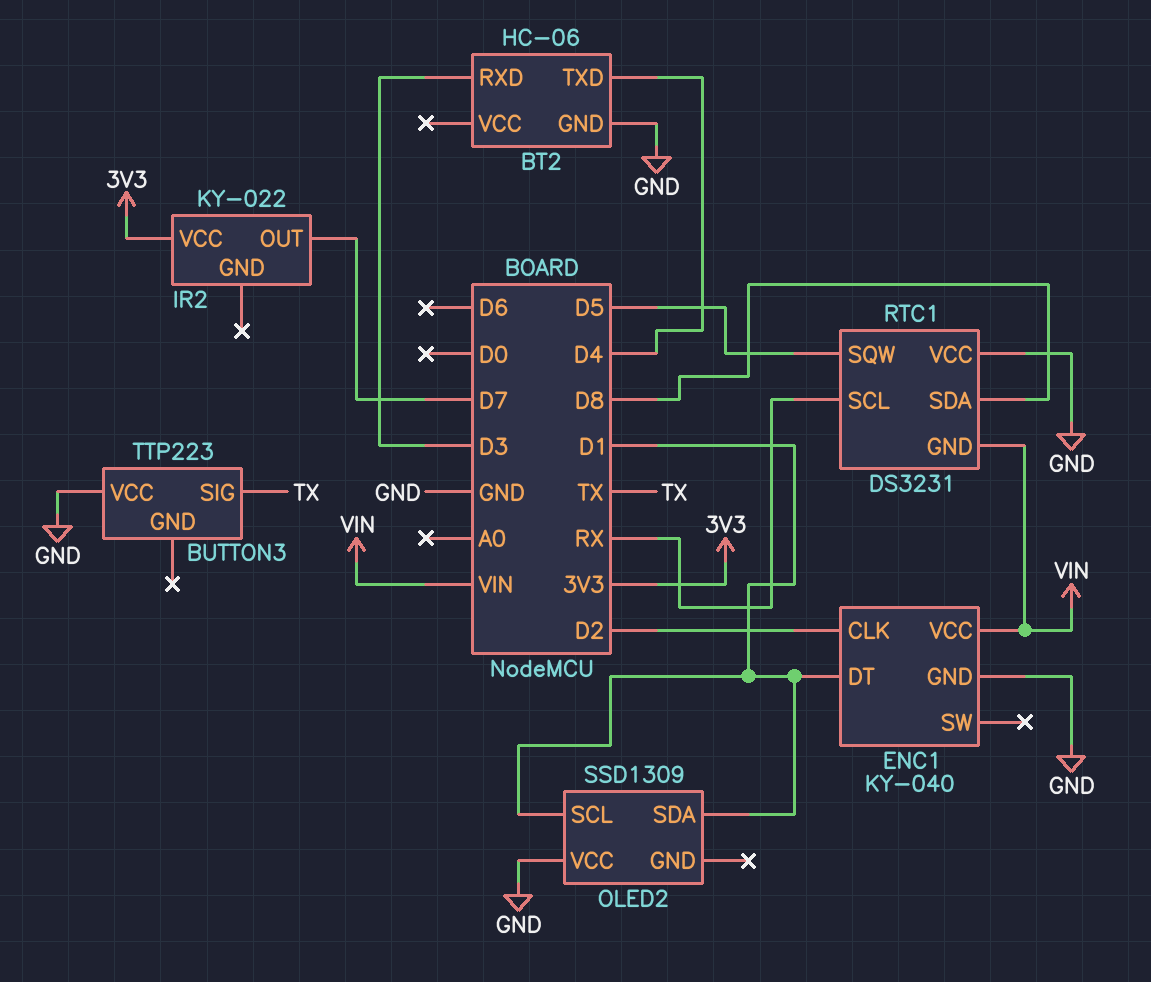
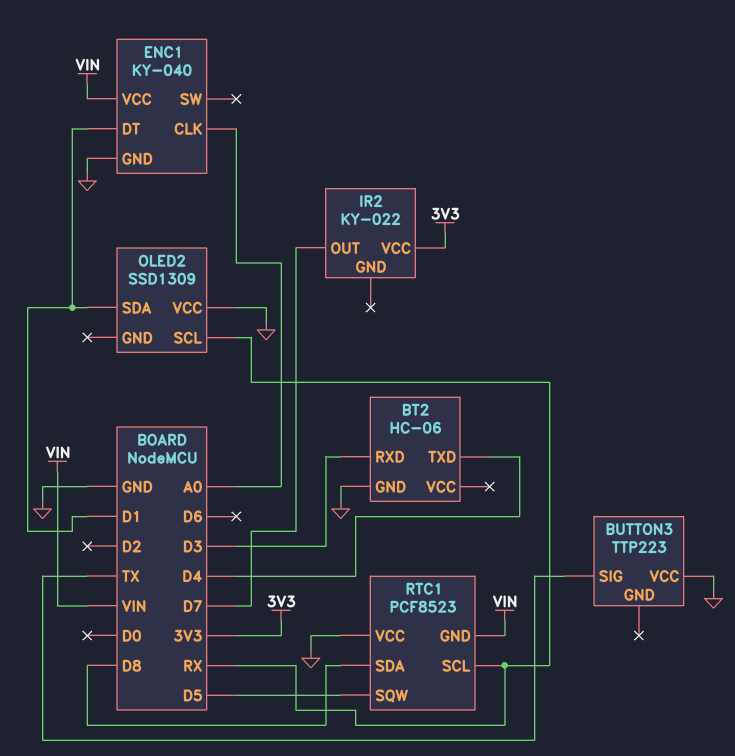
ENC1 pin CLK: D2 -> A0
OLED2 pin SCL: D1 -> RX
RTC1: DS3231 -> PCF8523

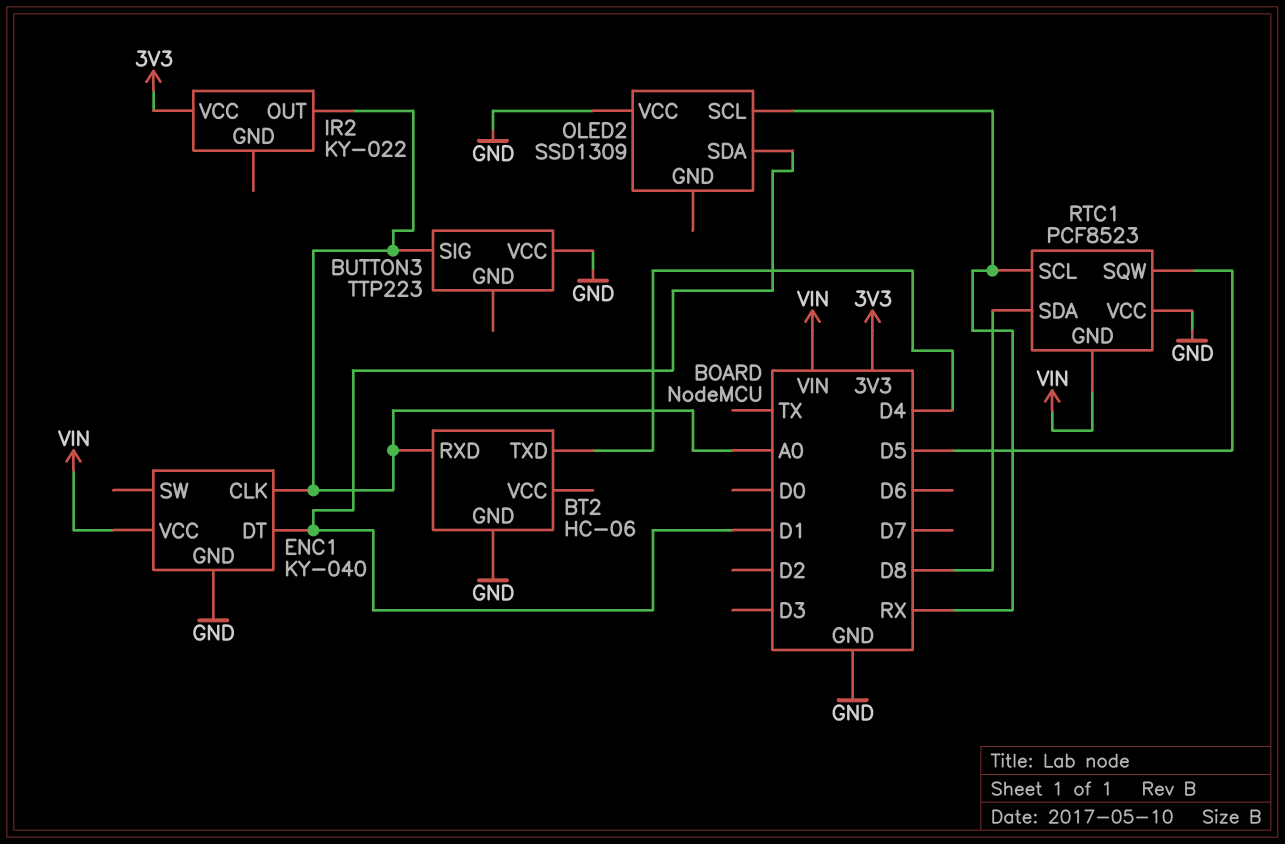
BT2 pin RXD: D3 -> A0
BUTTON3 pin SIG: TX -> A0
IR2 pin OUT: D7 -> A0

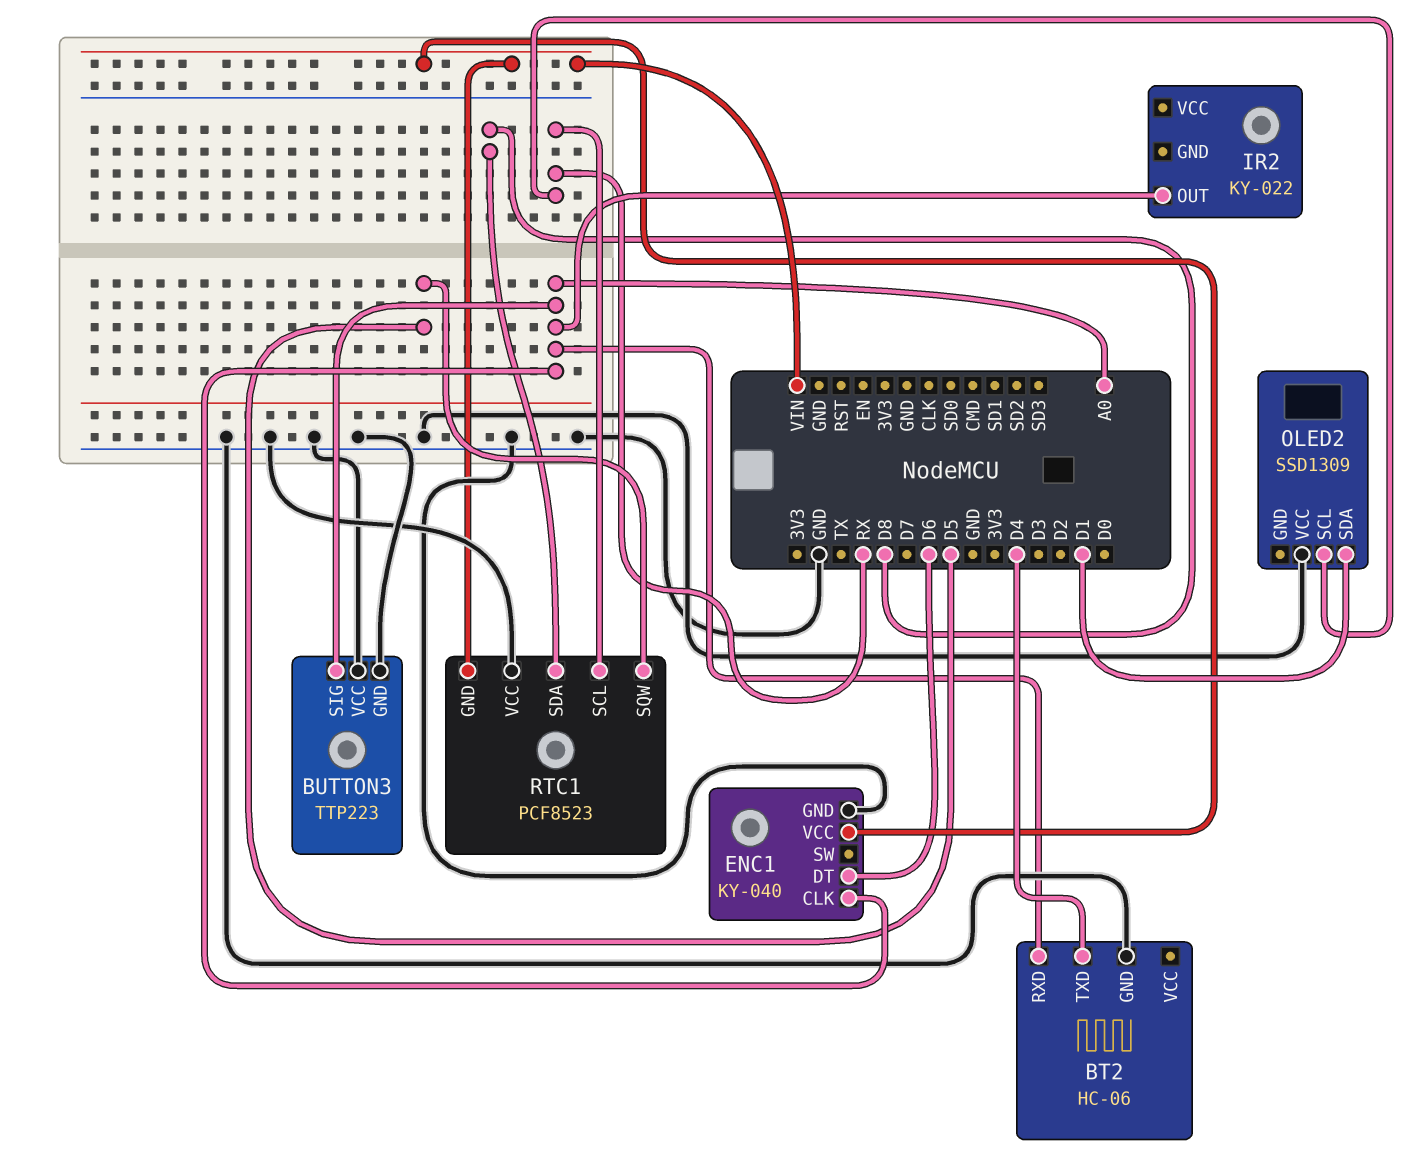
BUTTON3 pin GND: none -> GND
ENC1 pin DT: D1 -> D6
IR2 pin VCC: 3V3 -> none

